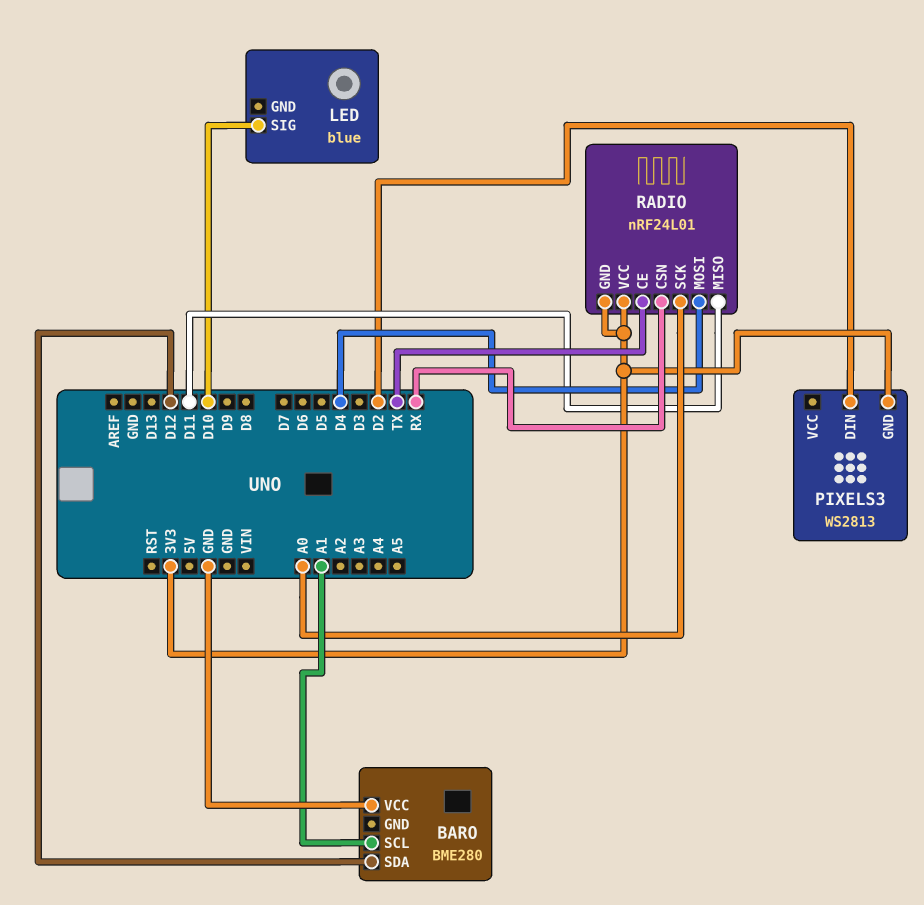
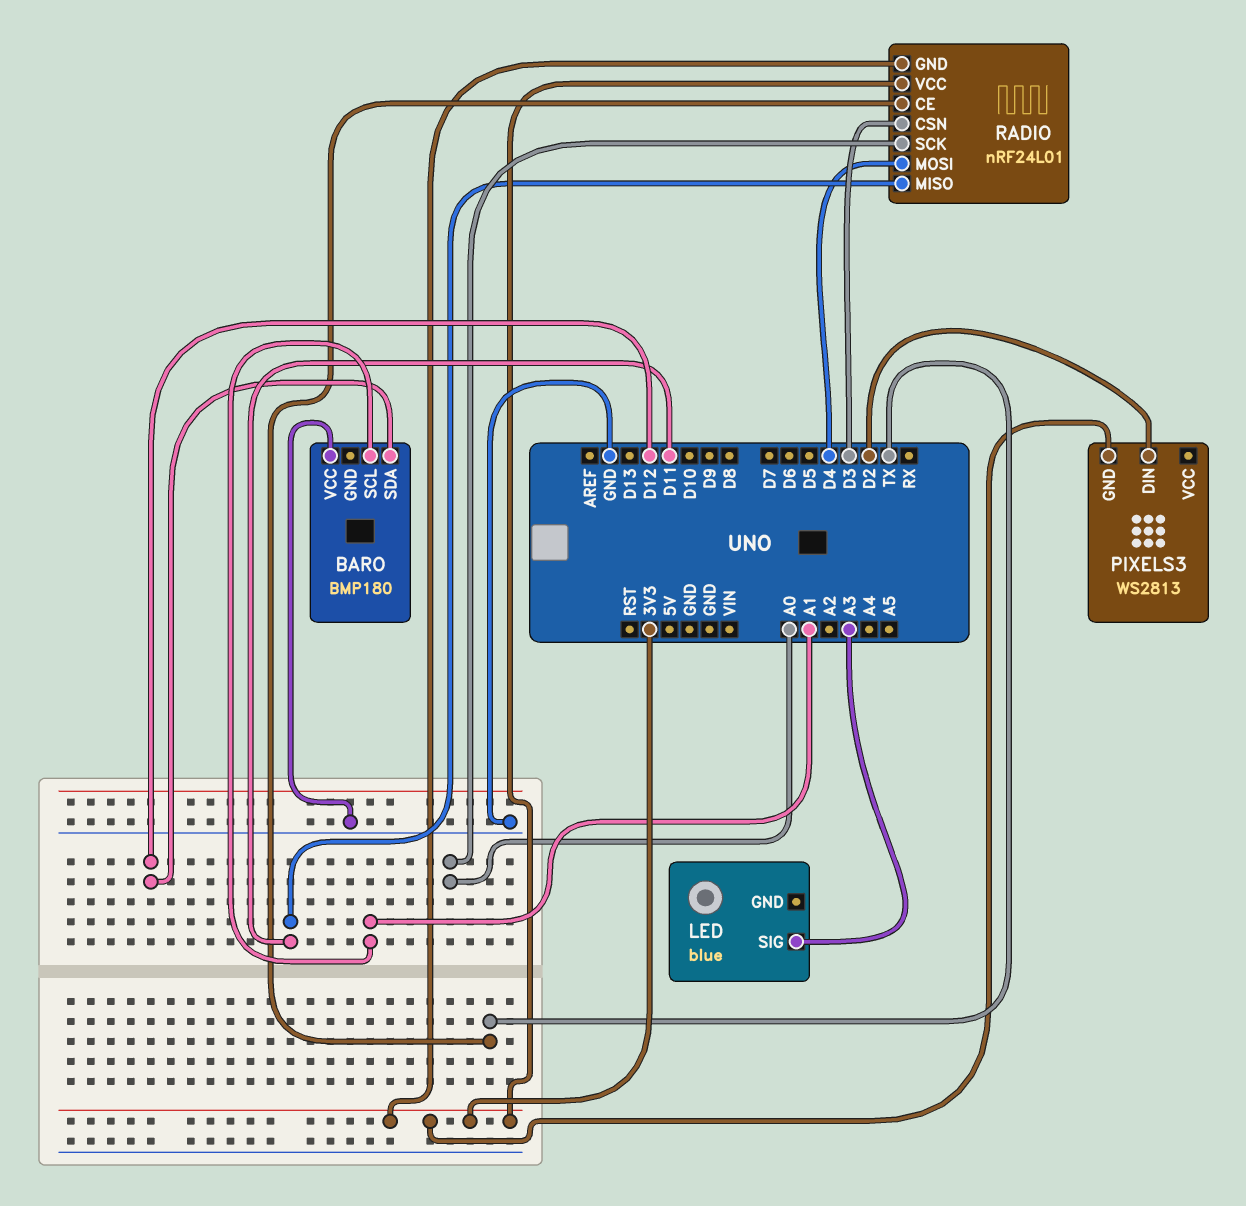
BARO: BME280 -> BMP180
LED pin SIG: D10 -> A3
RADIO pin CSN: RX -> D3

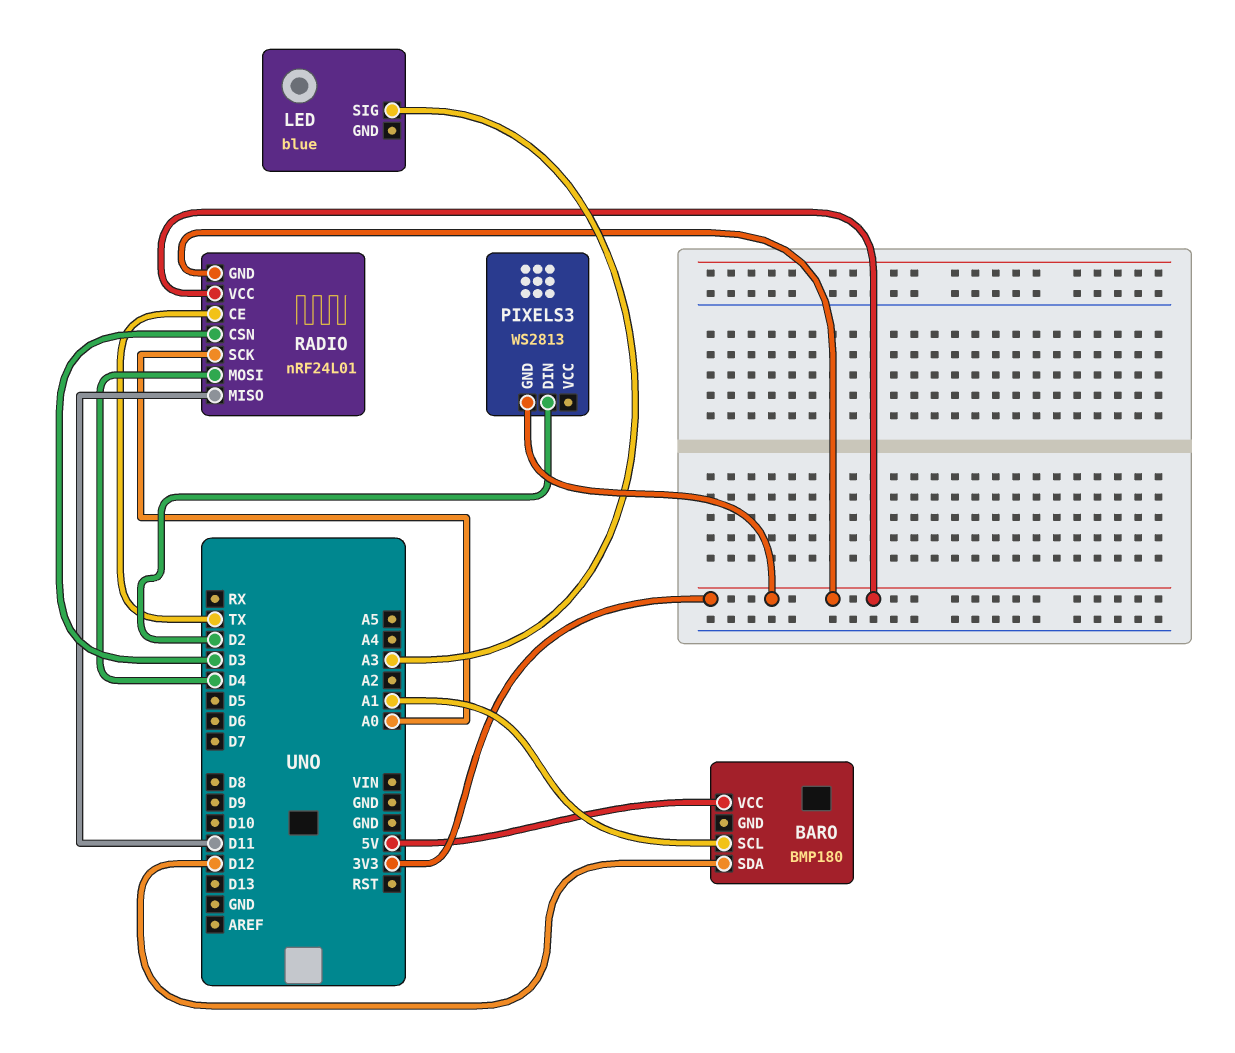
BARO pin VCC: GND -> 5V

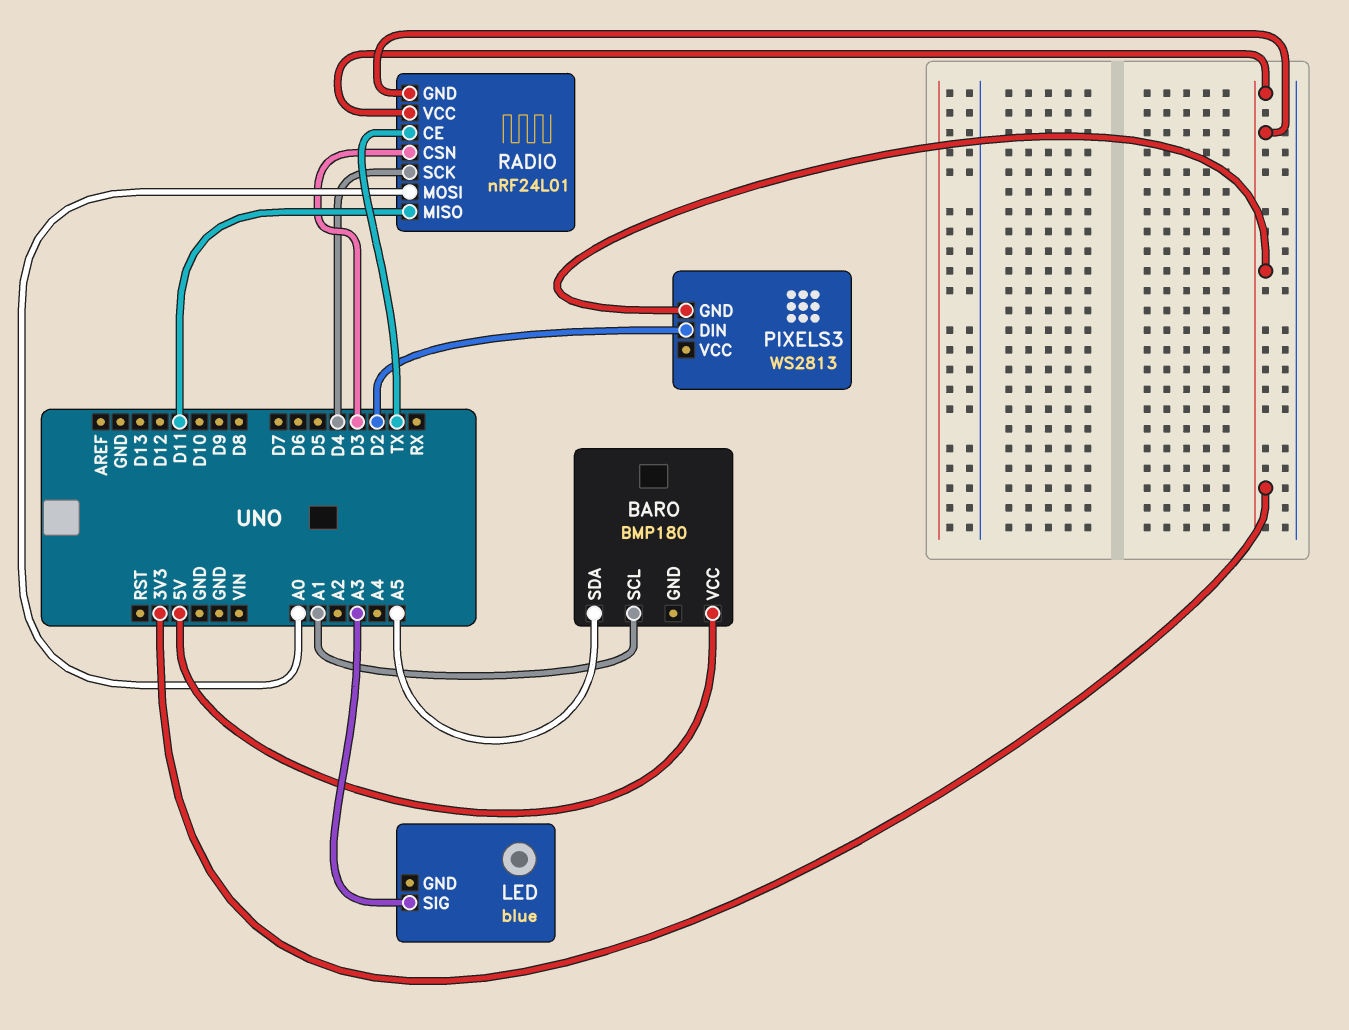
BARO pin SDA: D12 -> A5
RADIO pin MOSI: D4 -> A0
RADIO pin SCK: A0 -> D4

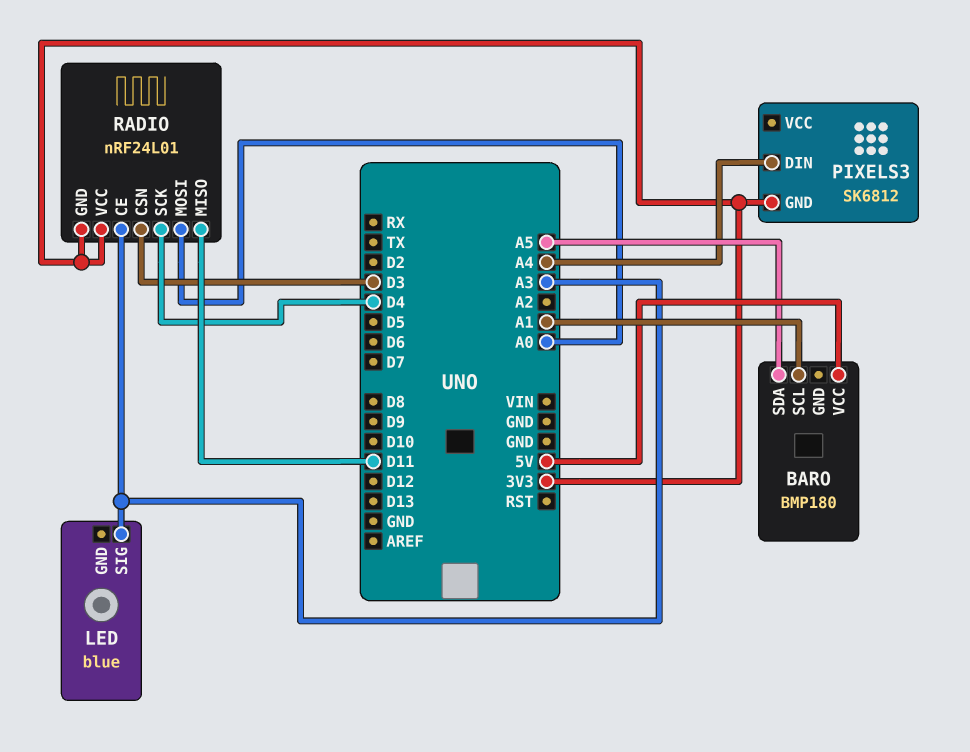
PIXELS3: WS2813 -> SK6812
PIXELS3 pin DIN: D2 -> A4
RADIO pin CE: TX -> A3

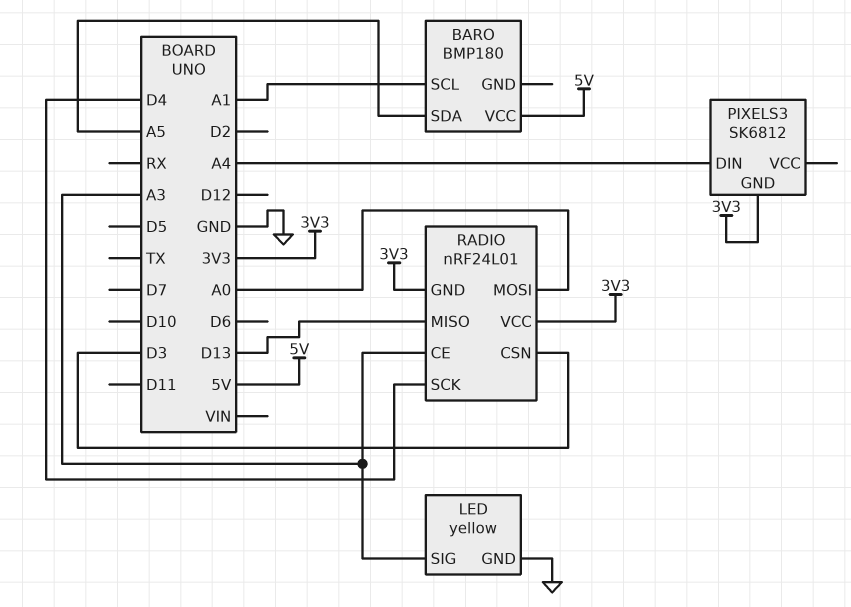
LED: blue -> yellow
LED pin GND: none -> GND
RADIO pin MISO: D11 -> D13

